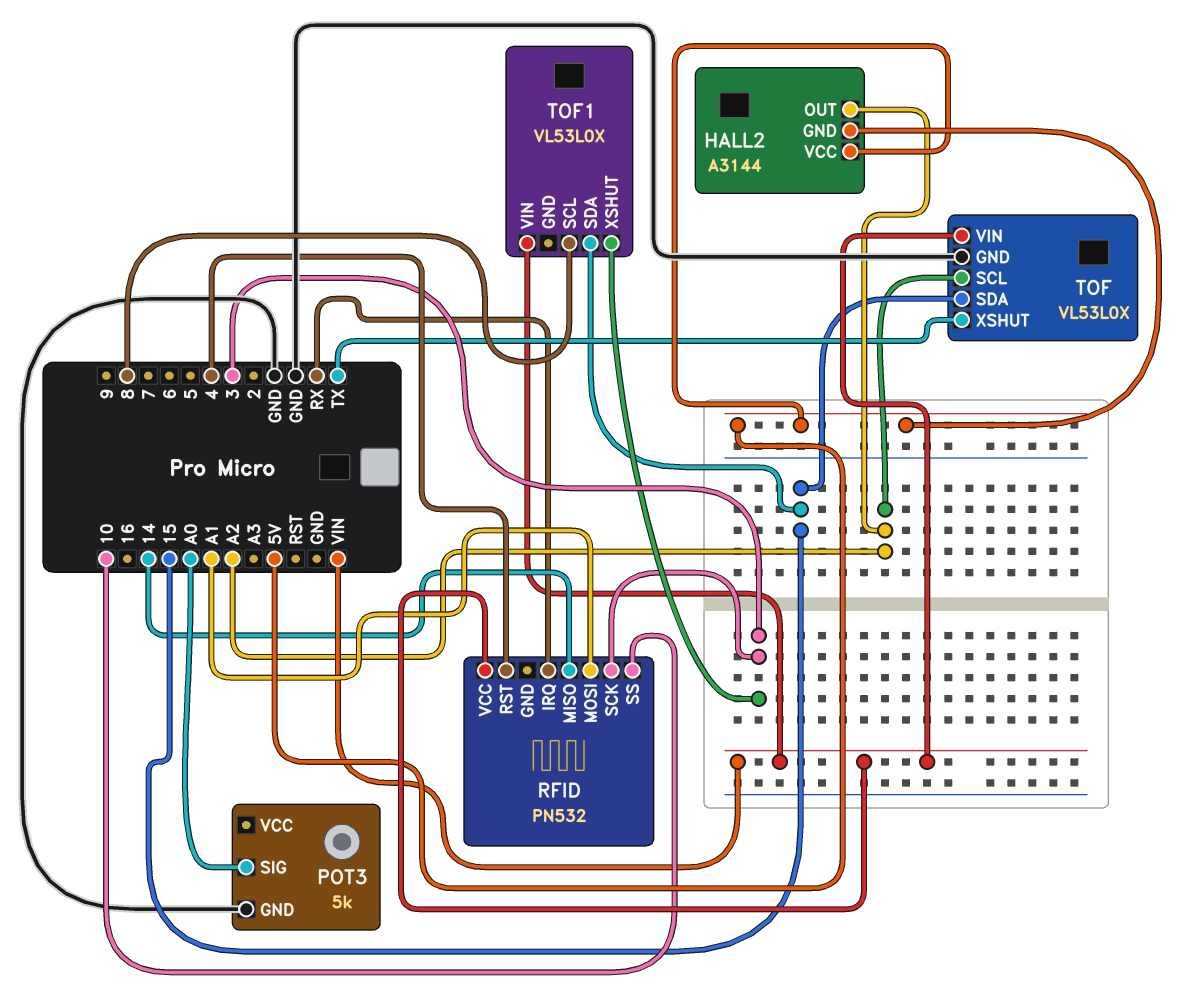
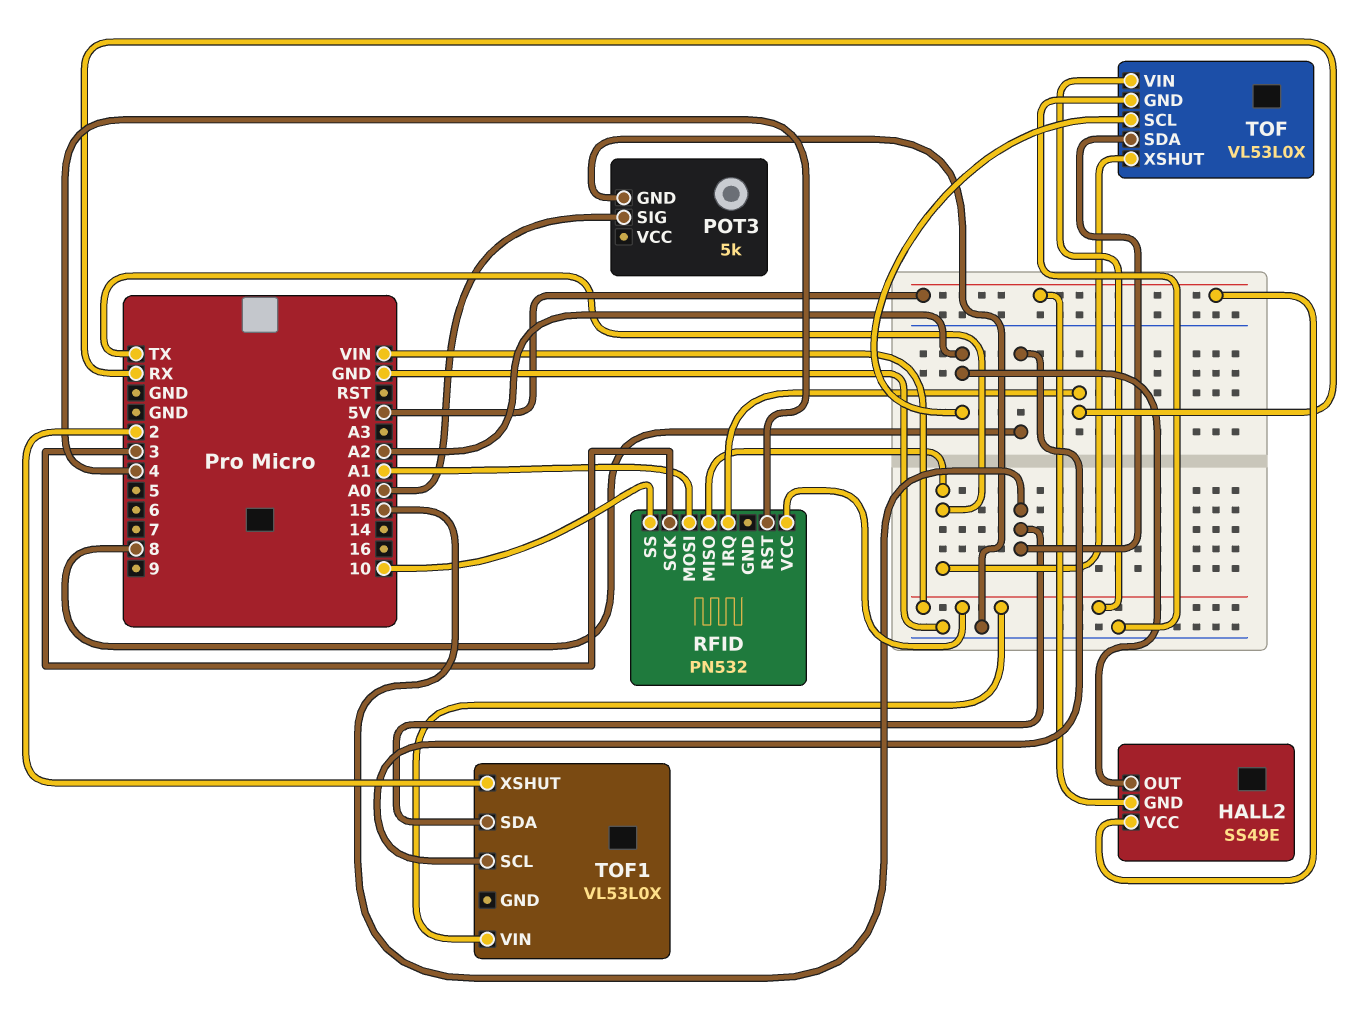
HALL2: A3144 -> SS49E
RFID pin MISO: 14 -> TX
TOF1 pin XSHUT: 3 -> 2

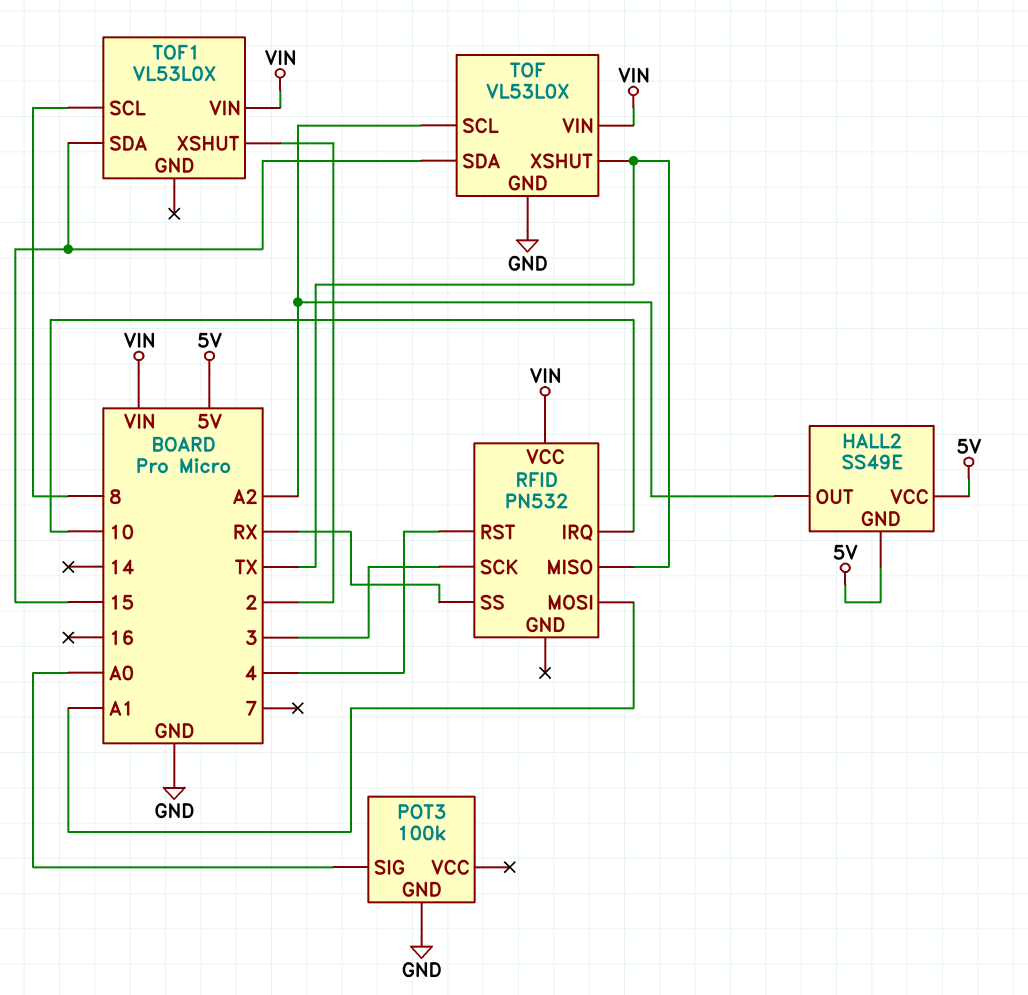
POT3: 5k -> 100k
RFID pin IRQ: RX -> 10
RFID pin SS: 10 -> RX

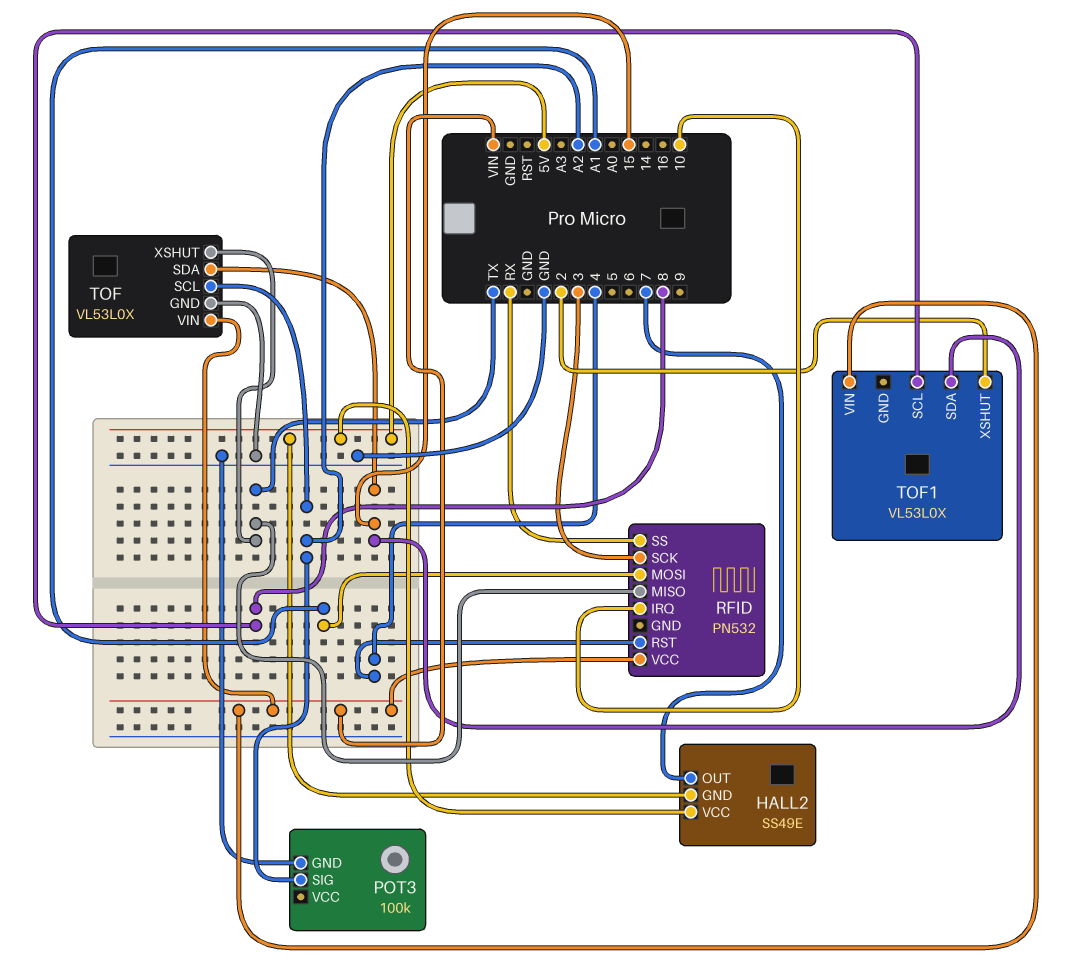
HALL2 pin OUT: A2 -> 7
POT3 pin SIG: A0 -> A2

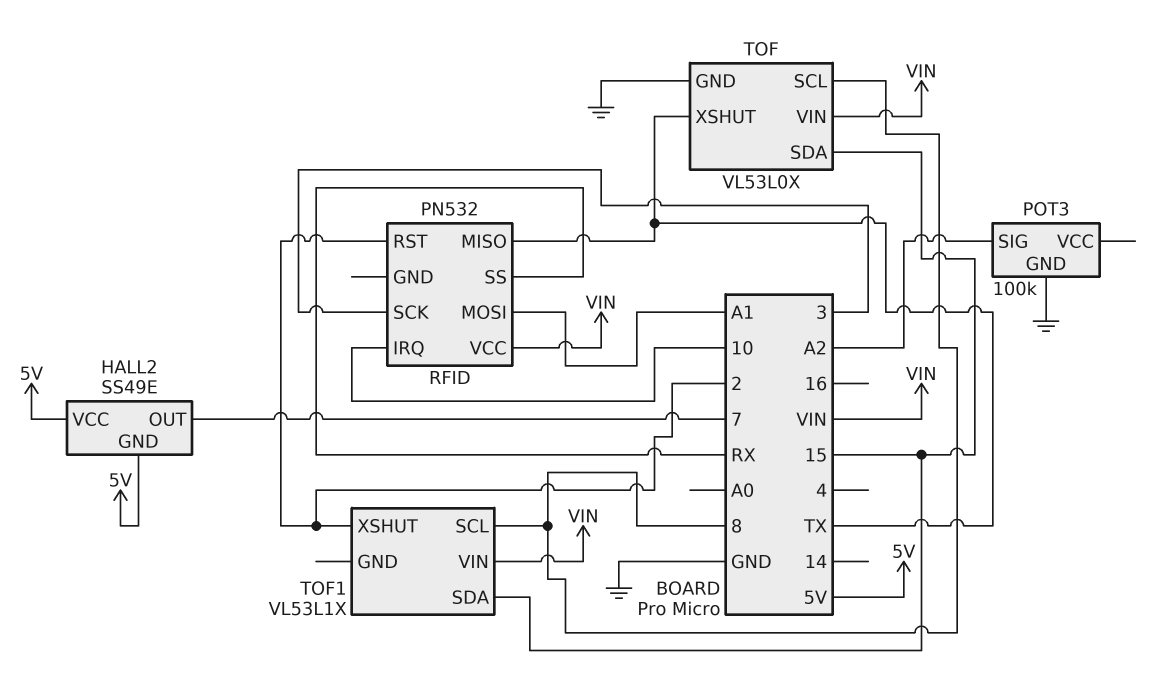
RFID pin RST: 4 -> 2
TOF pin SCL: A2 -> 8
TOF1: VL53L0X -> VL53L1X

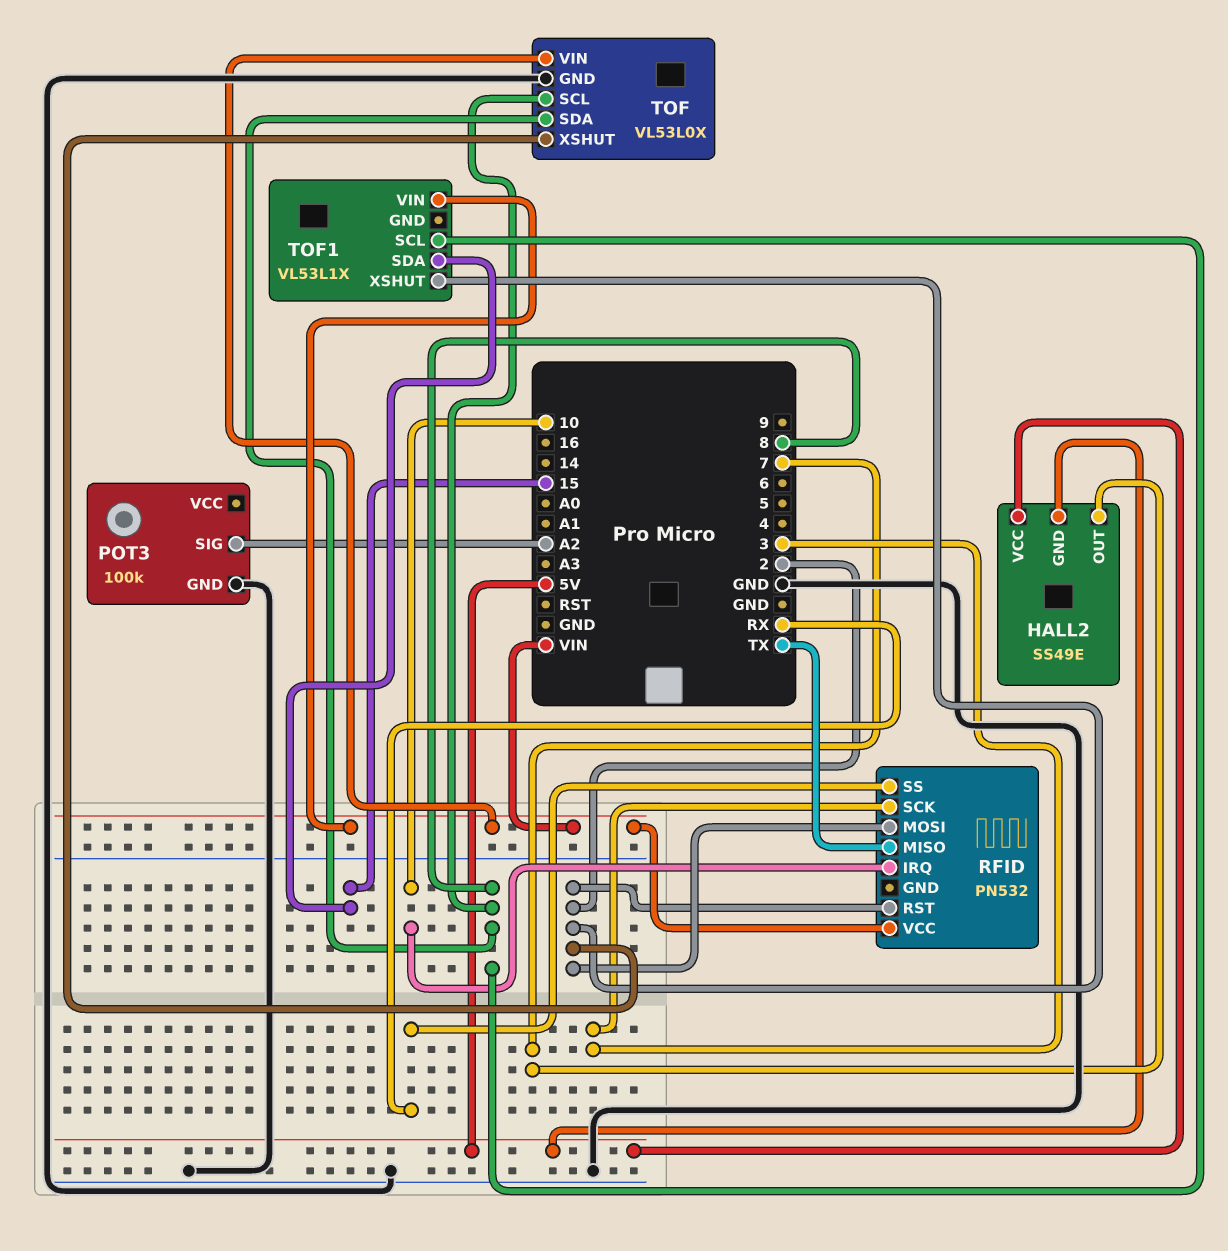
RFID pin MOSI: A1 -> 2
TOF pin SDA: 15 -> 8
TOF pin XSHUT: TX -> 2

